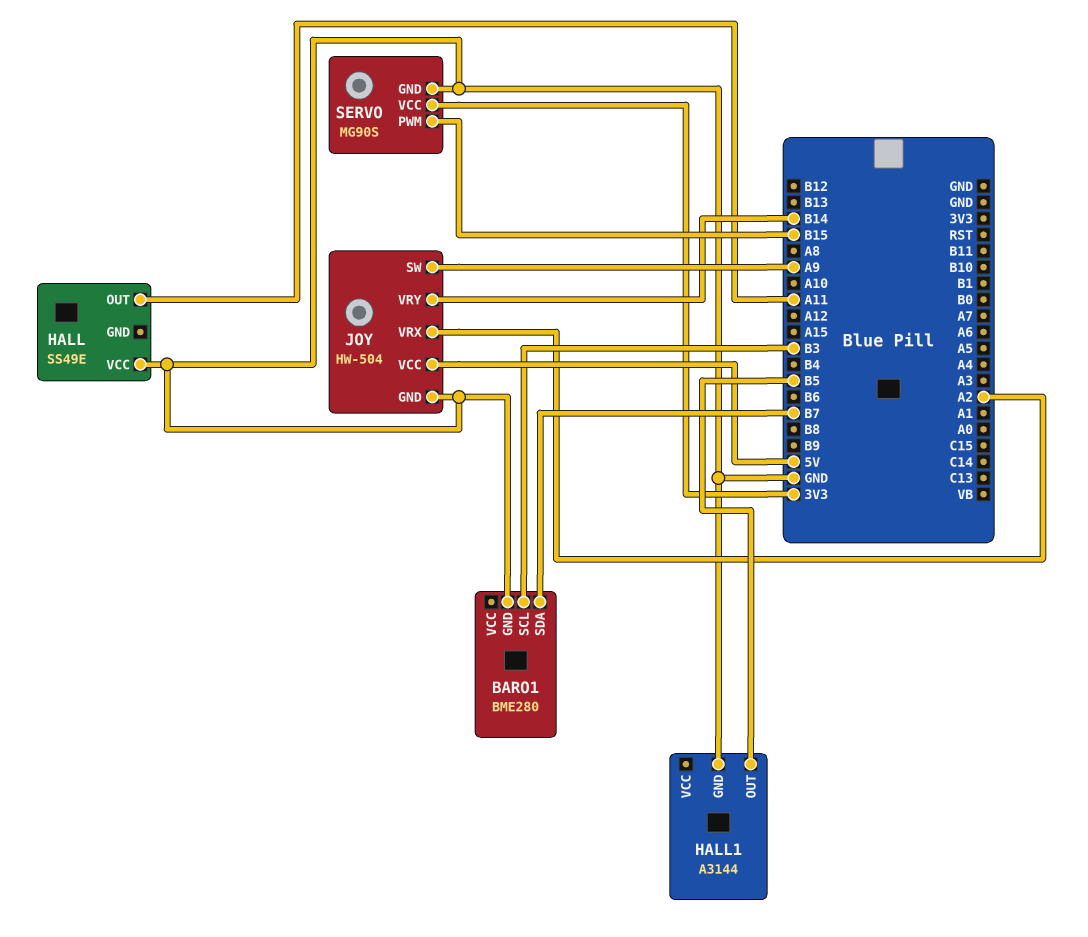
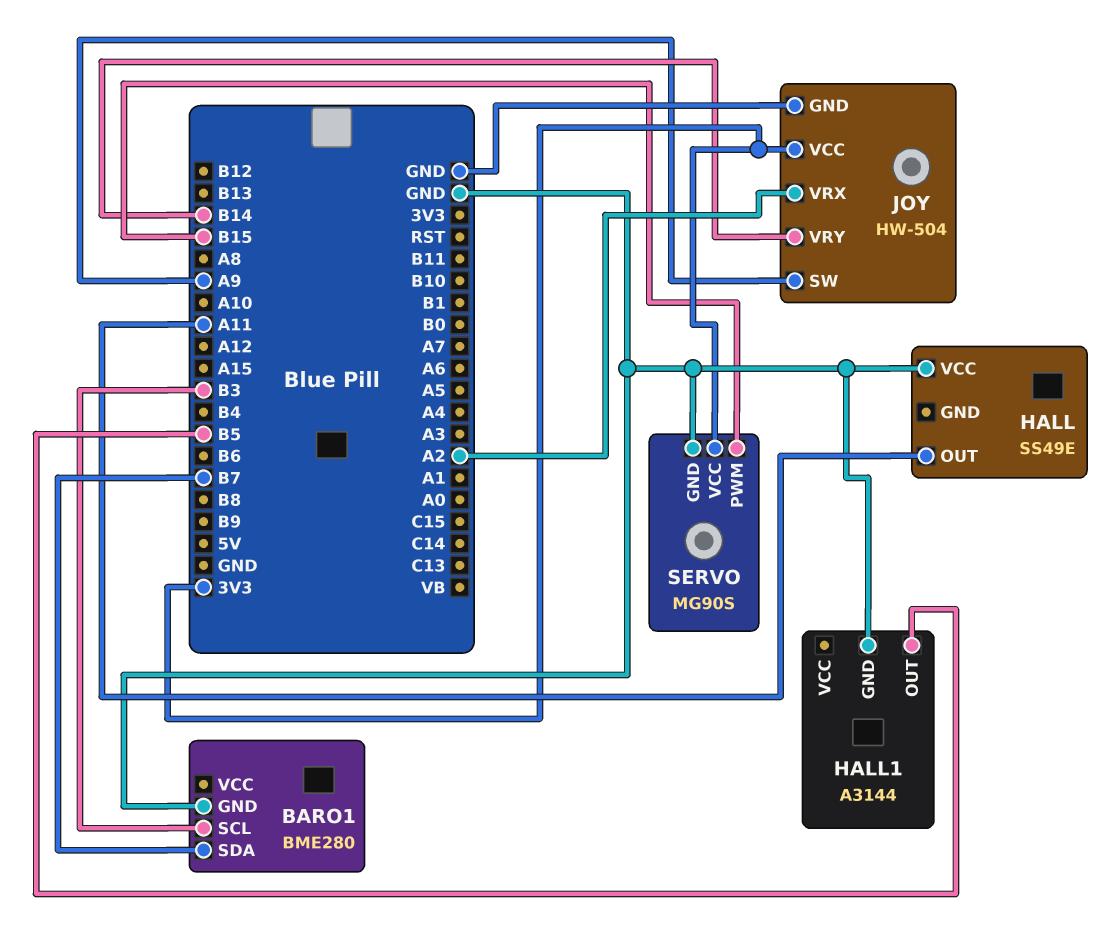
JOY pin VCC: 5V -> 3V3

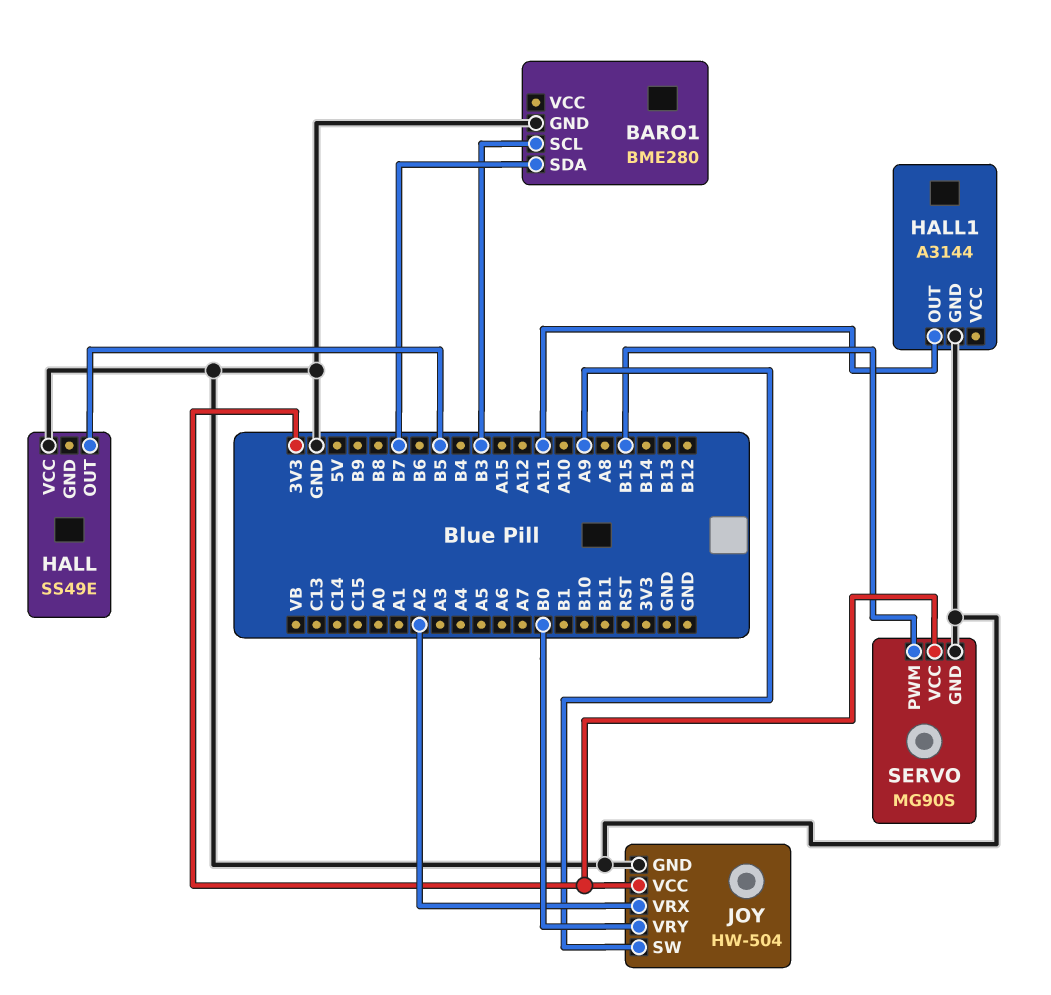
HALL pin OUT: A11 -> B5
HALL1 pin OUT: B5 -> A11
JOY pin VRY: B14 -> B0

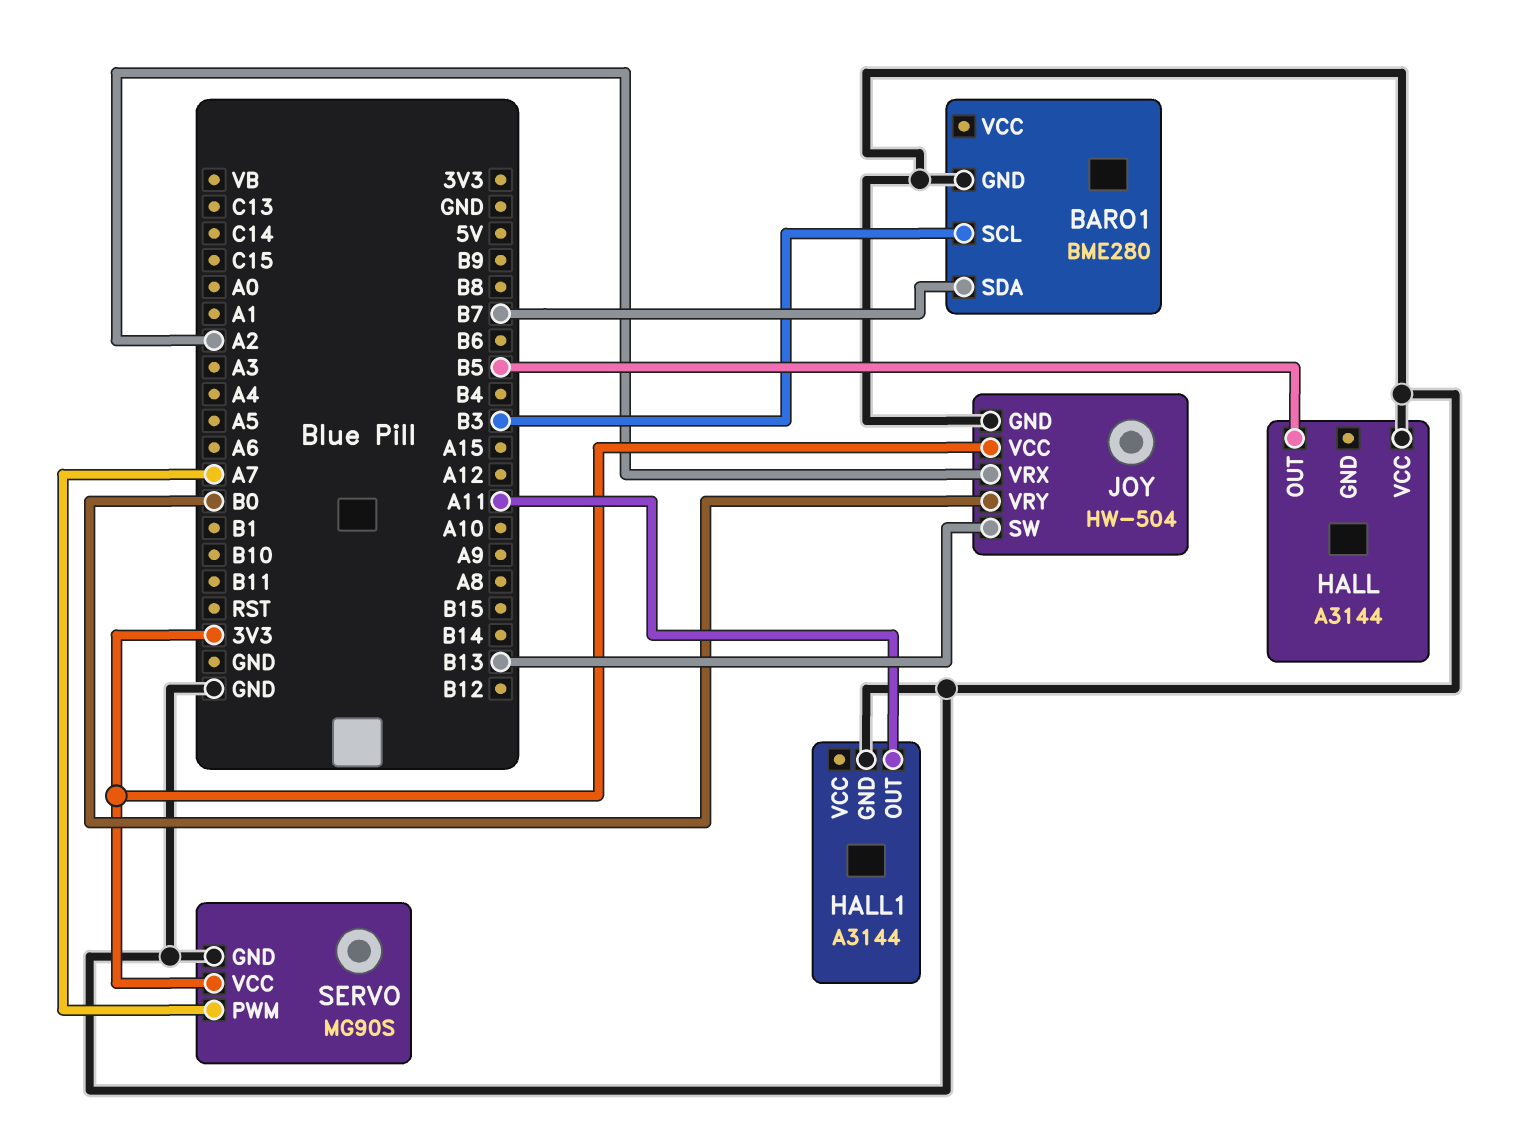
HALL: SS49E -> A3144
JOY pin SW: A9 -> B13
SERVO pin PWM: B15 -> A7

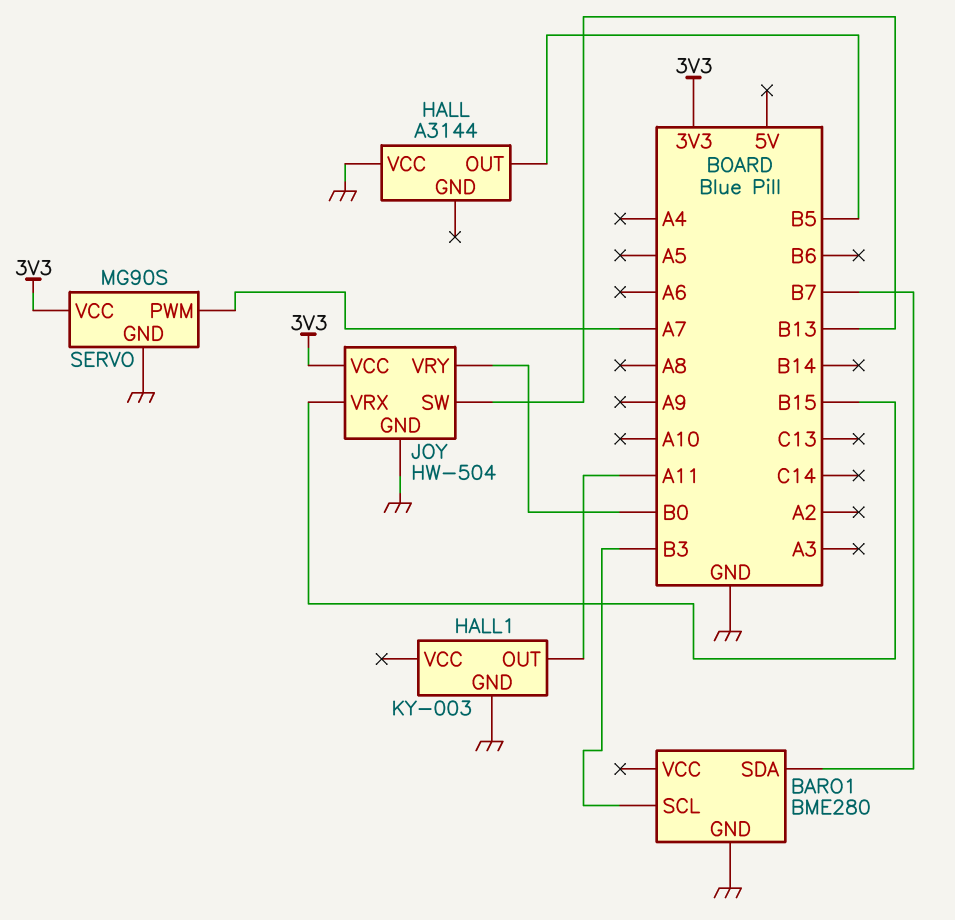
HALL1: A3144 -> KY-003
JOY pin VRX: A2 -> B15

